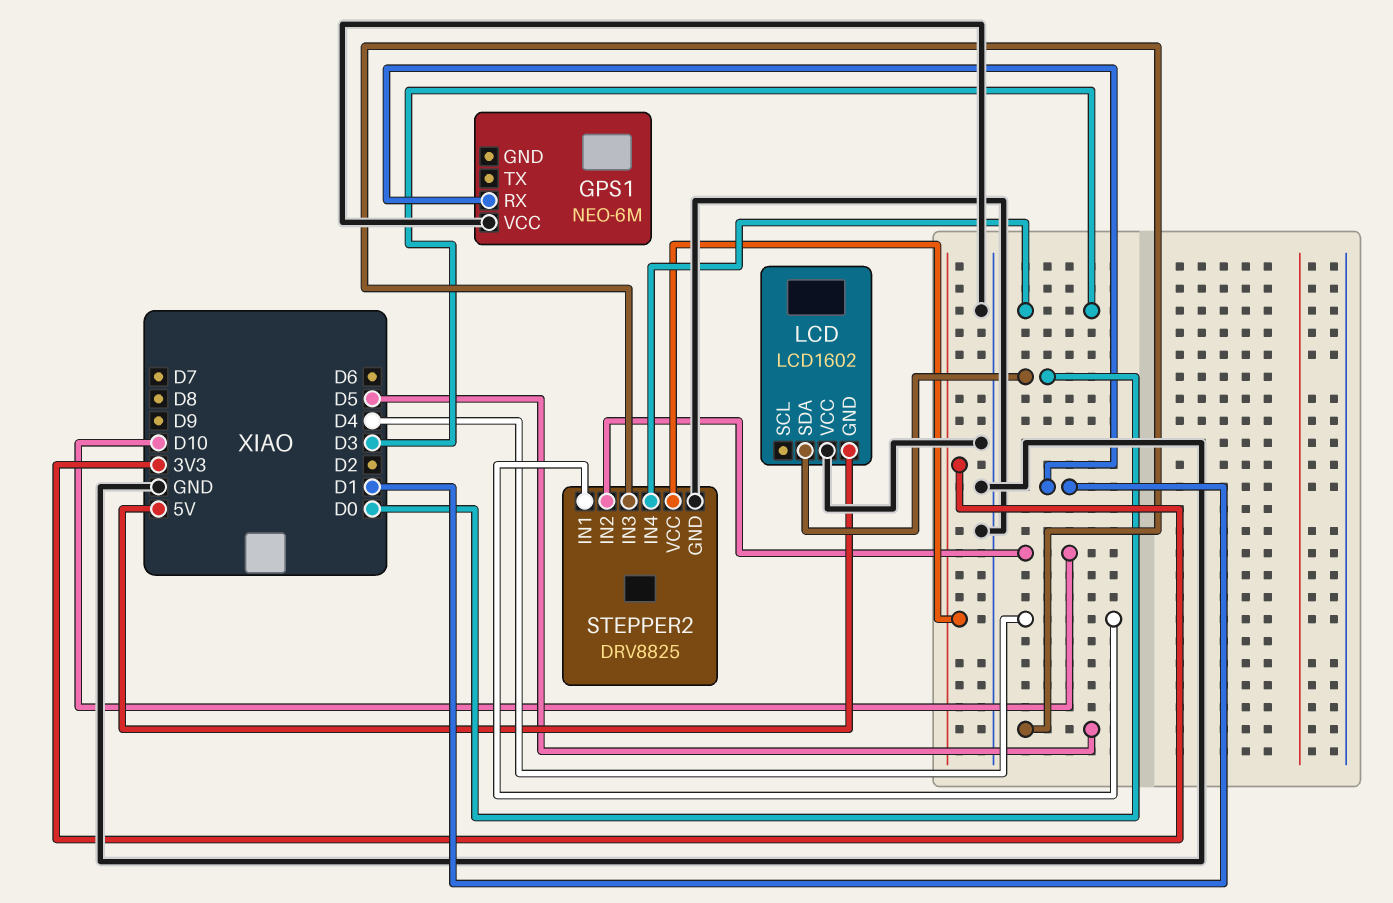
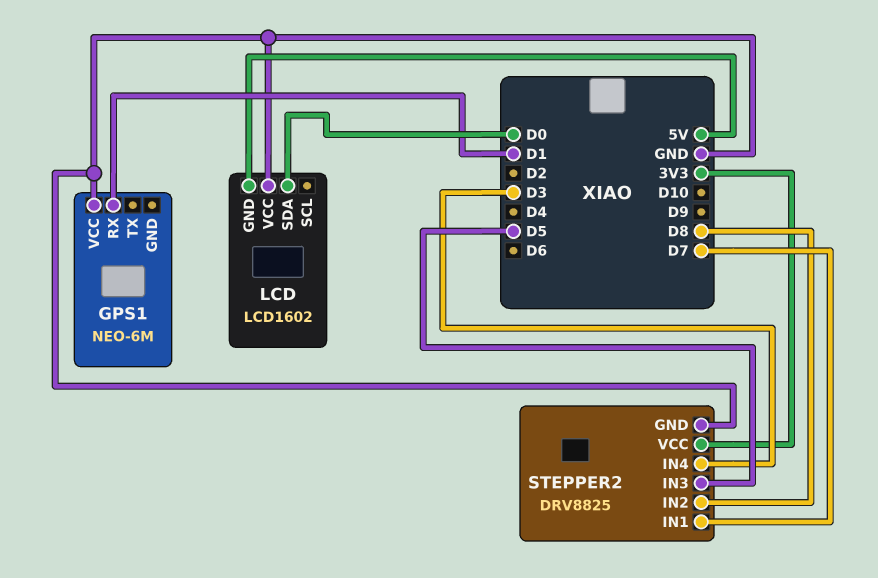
STEPPER2 pin IN1: D4 -> D7
STEPPER2 pin IN2: D10 -> D8

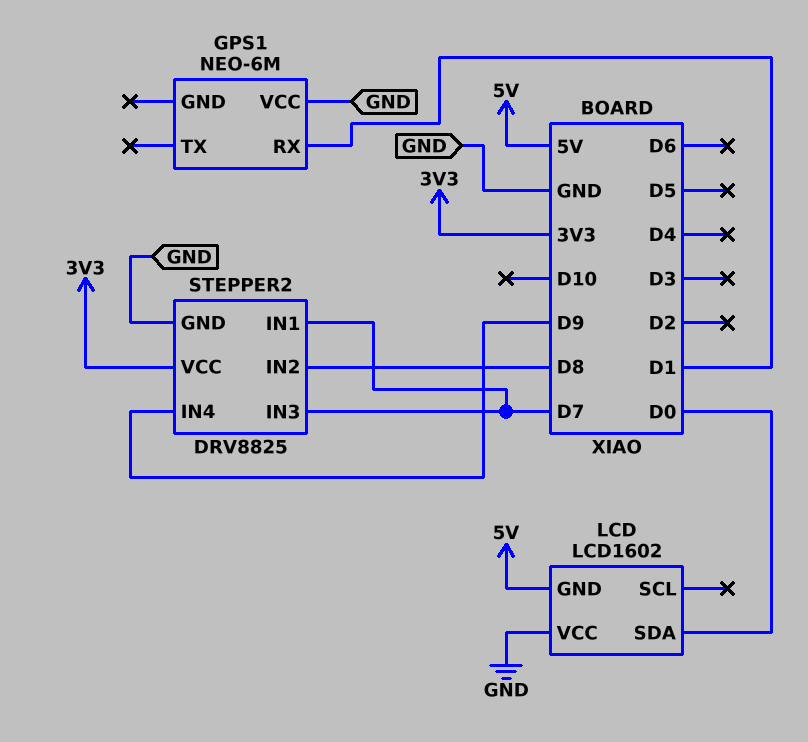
STEPPER2 pin IN3: D5 -> D7
STEPPER2 pin IN4: D3 -> D9

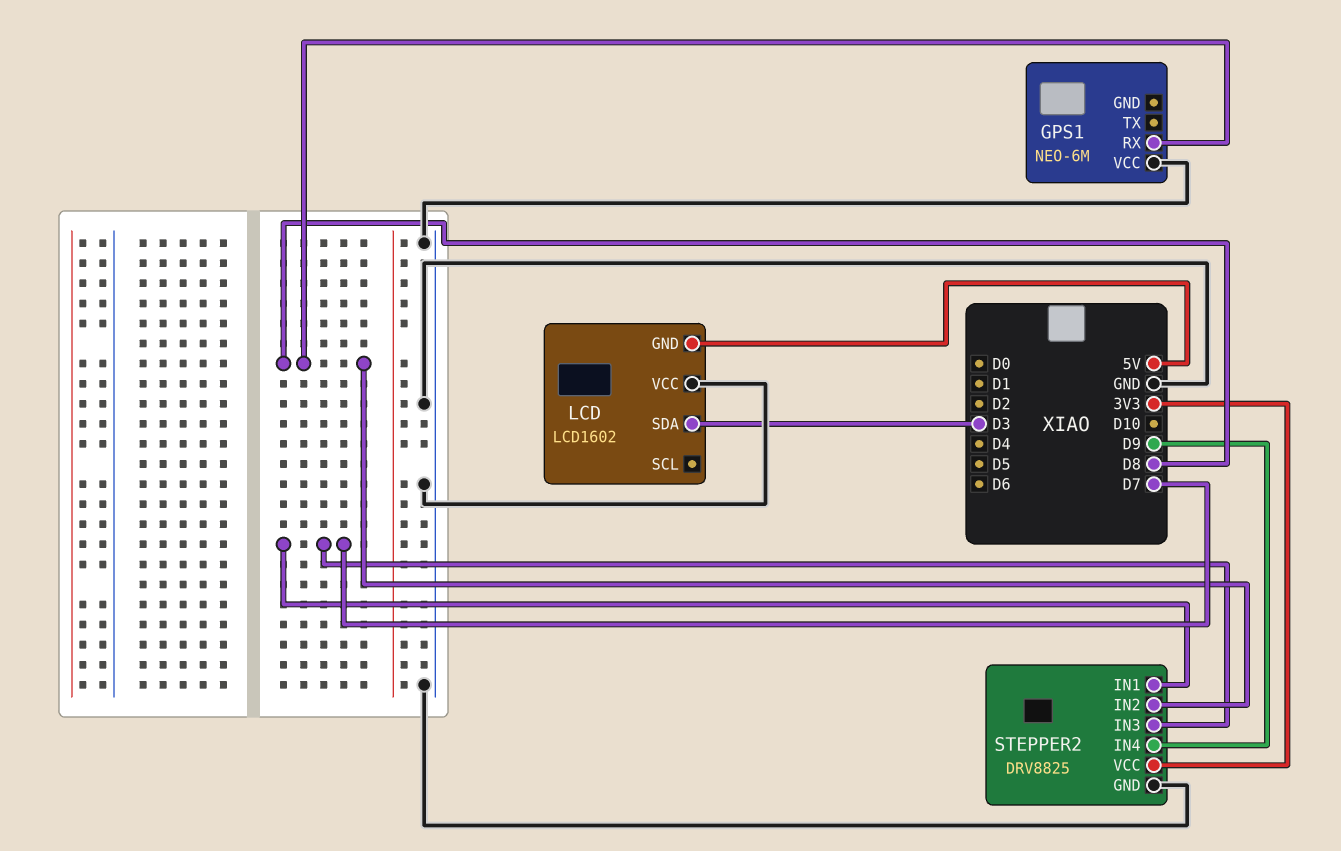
GPS1 pin RX: D1 -> D8
LCD pin SDA: D0 -> D3

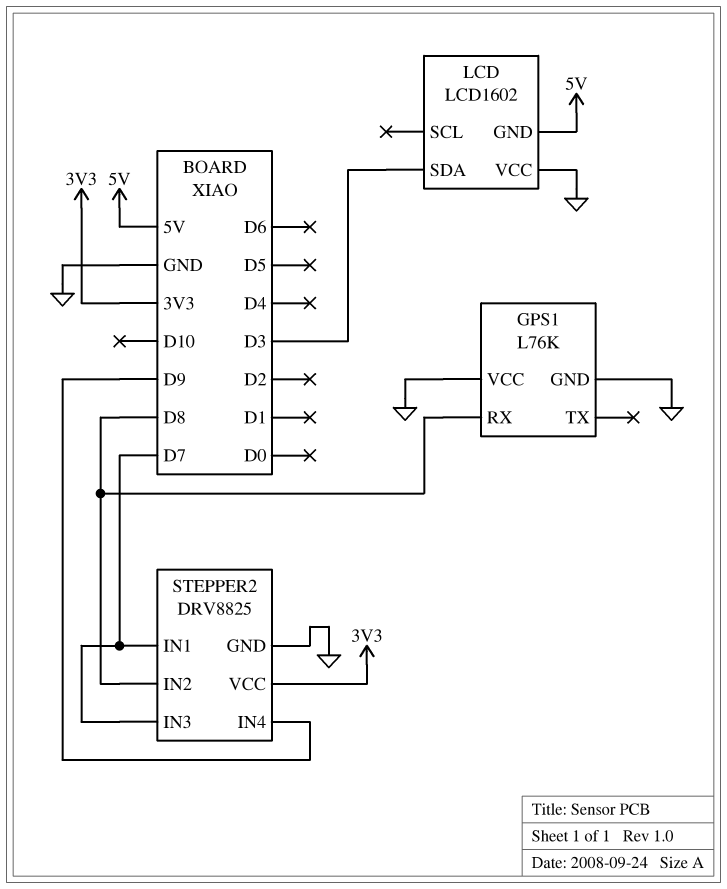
GPS1: NEO-6M -> L76K
GPS1 pin GND: none -> GND

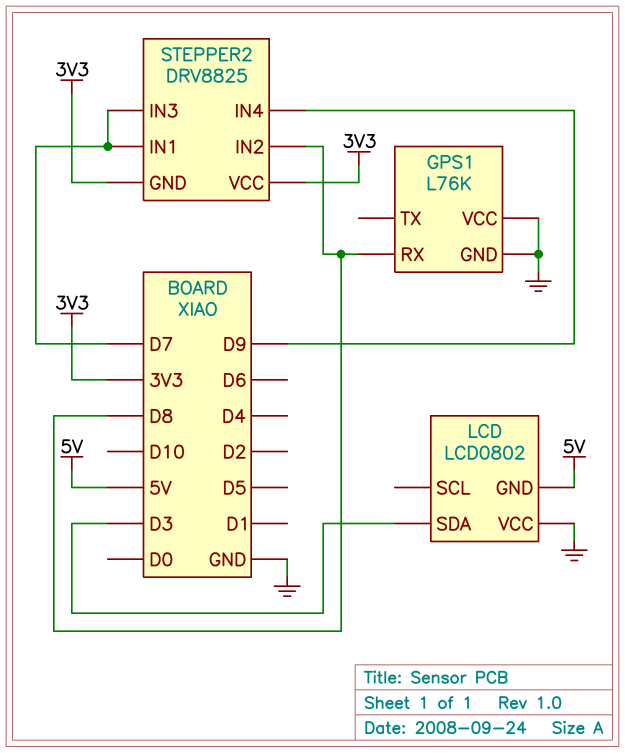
LCD: LCD1602 -> LCD0802
STEPPER2 pin GND: GND -> 3V3

